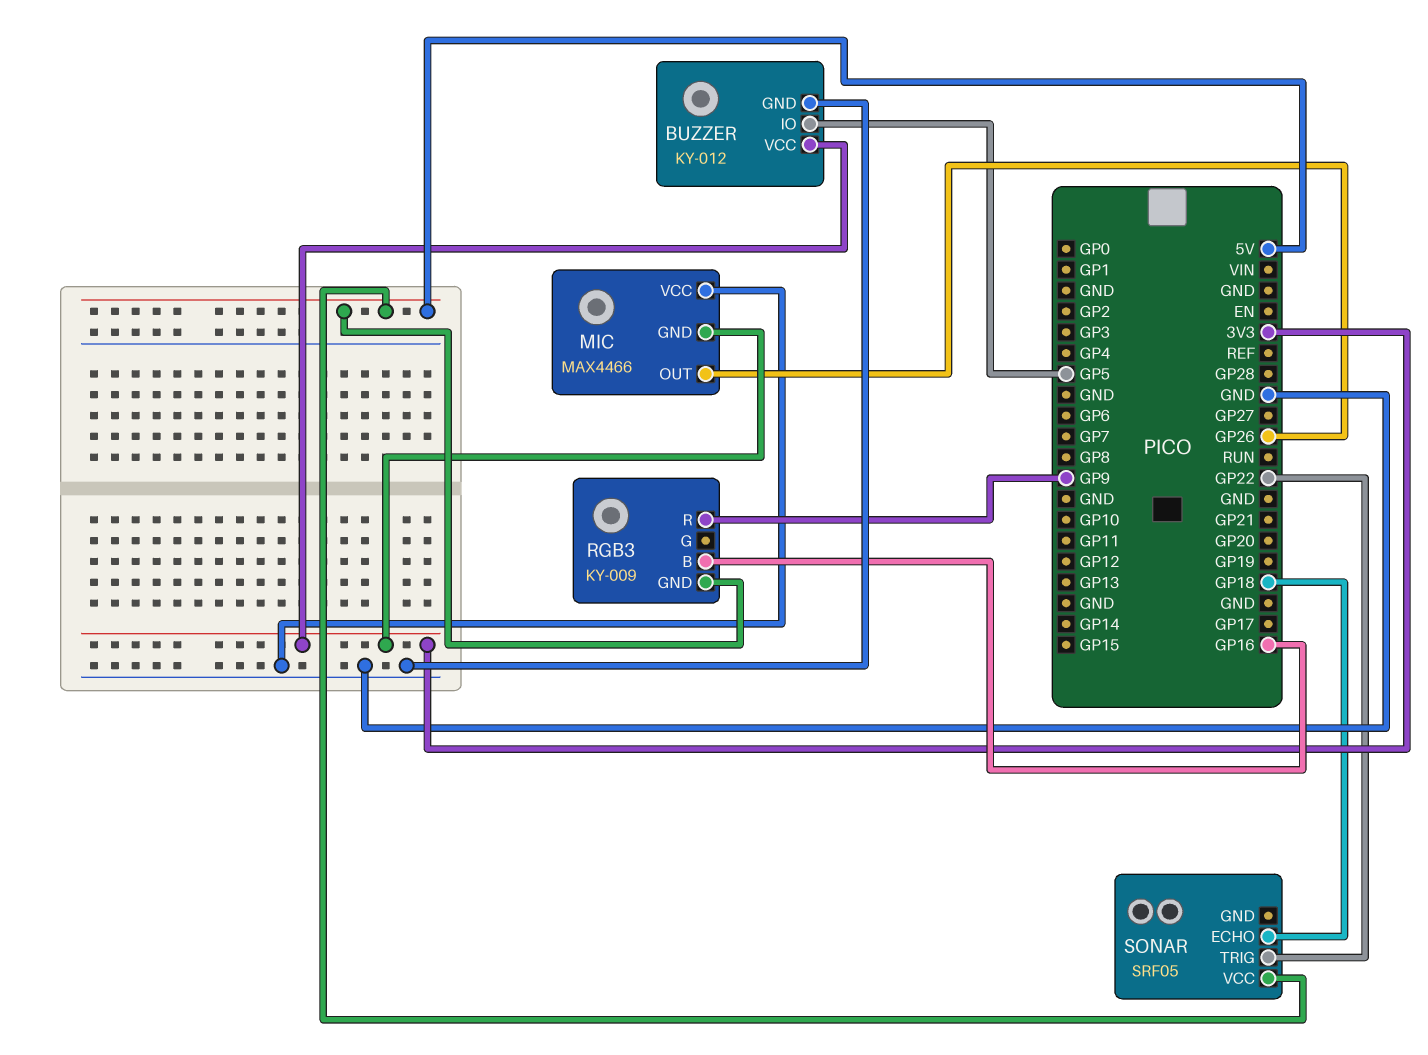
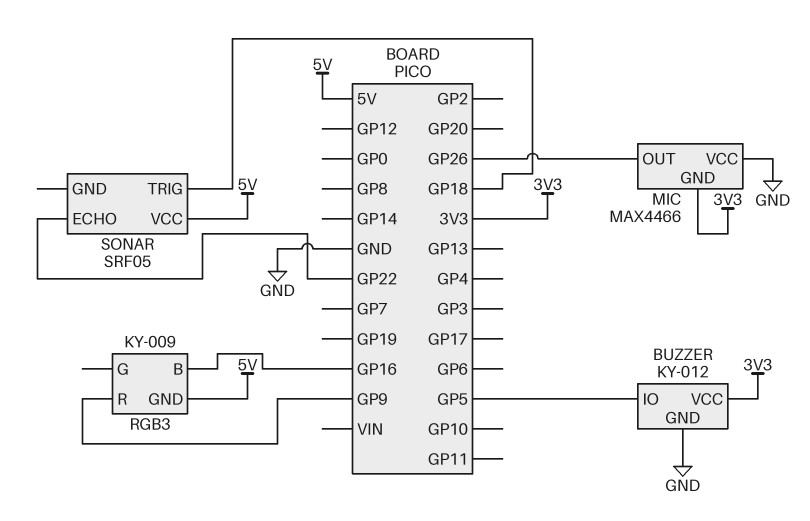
SONAR pin ECHO: GP18 -> GP22
SONAR pin TRIG: GP22 -> GP18

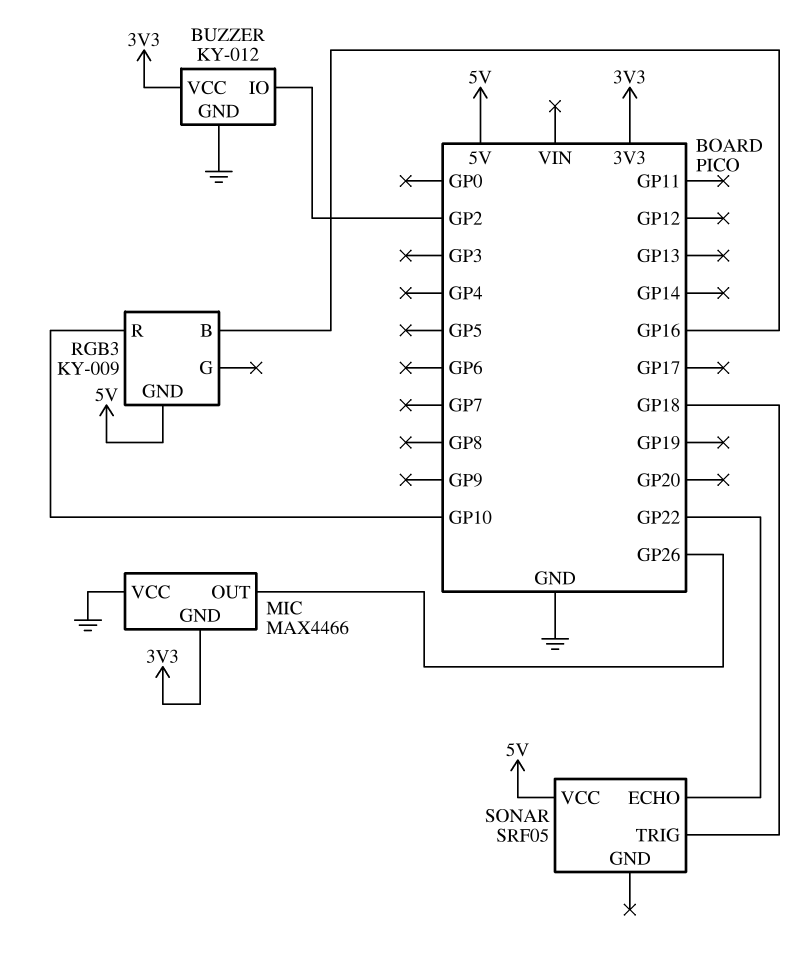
BUZZER pin IO: GP5 -> GP2
RGB3 pin R: GP9 -> GP10

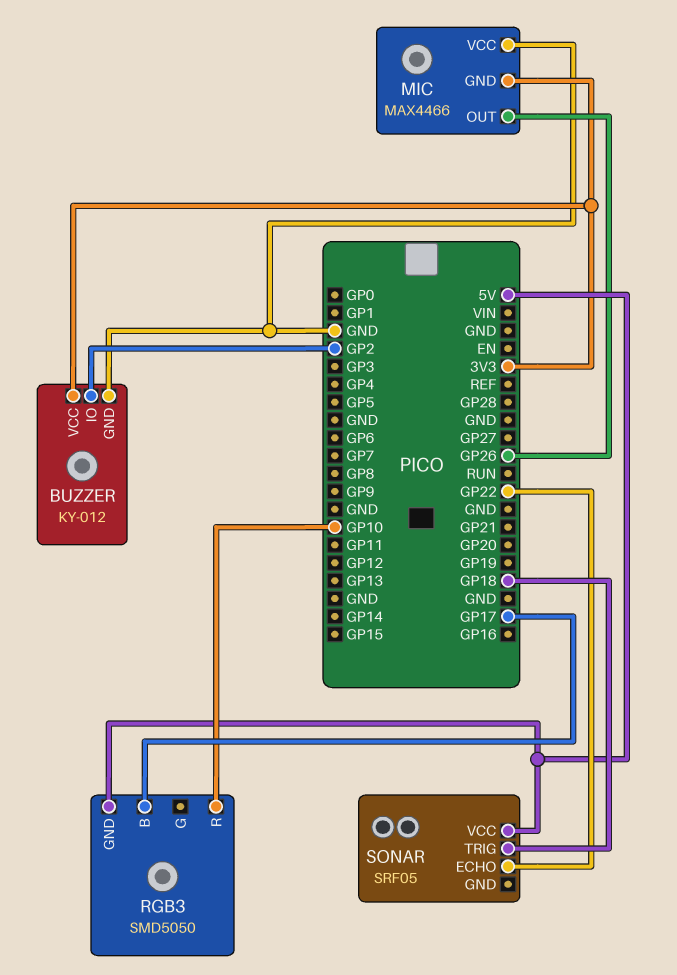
RGB3: KY-009 -> SMD5050
RGB3 pin B: GP16 -> GP17

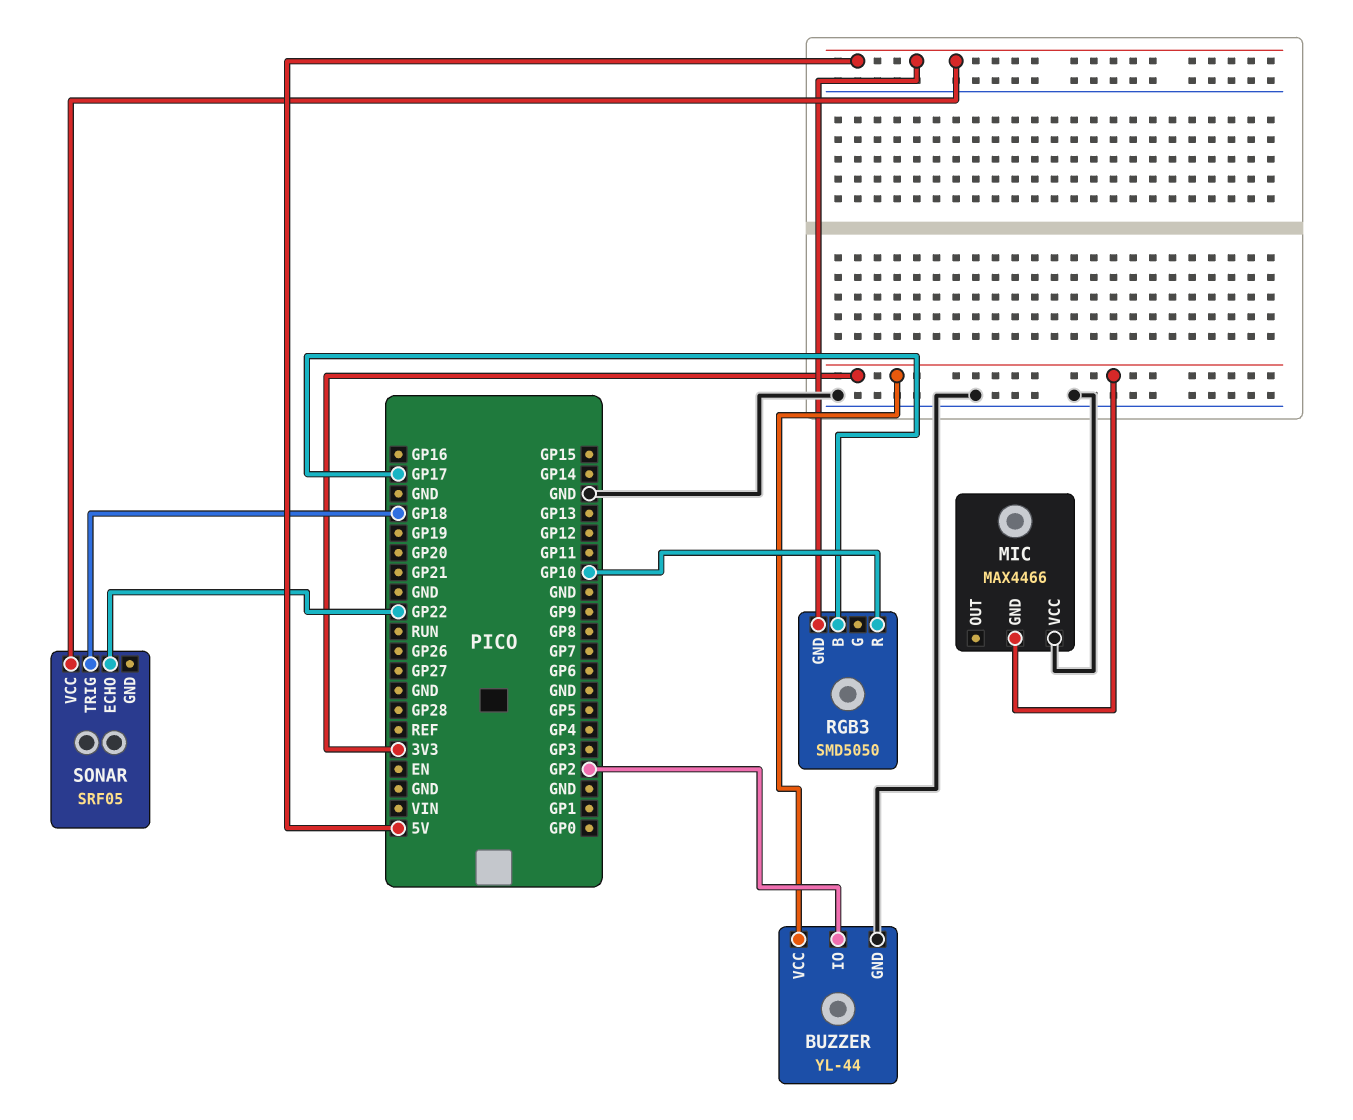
BUZZER: KY-012 -> YL-44
MIC pin OUT: GP26 -> none

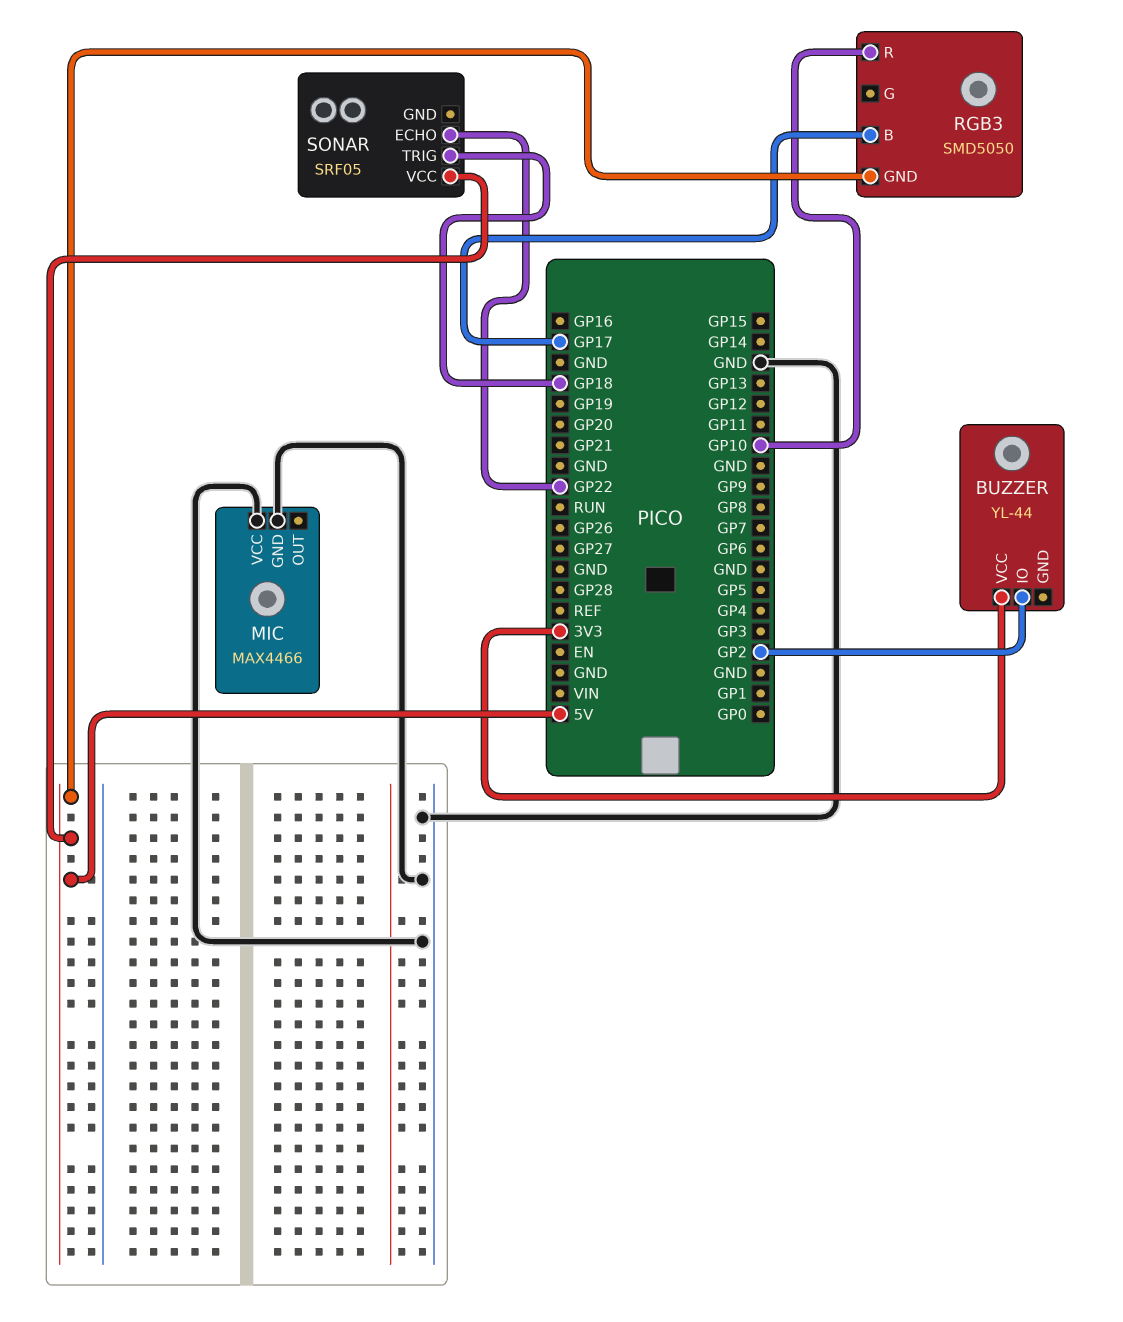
BUZZER pin GND: GND -> none
MIC pin GND: 3V3 -> GND

